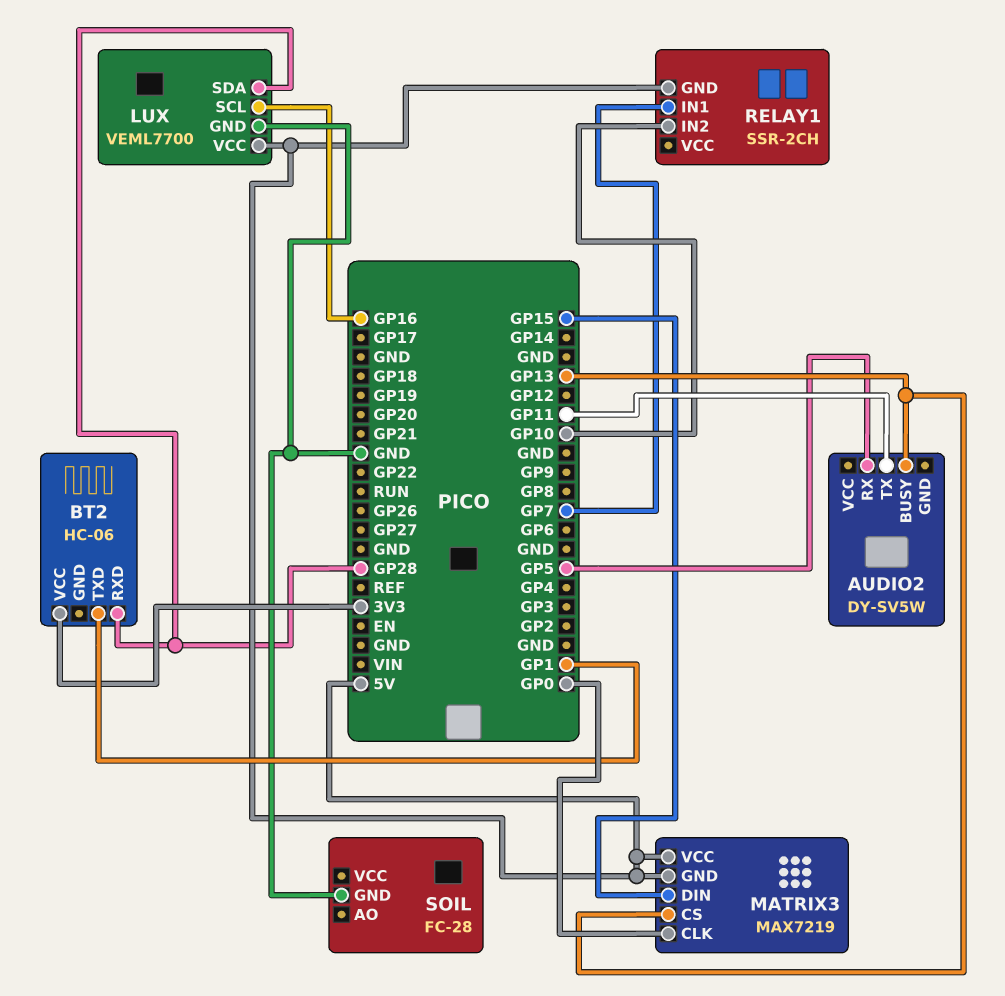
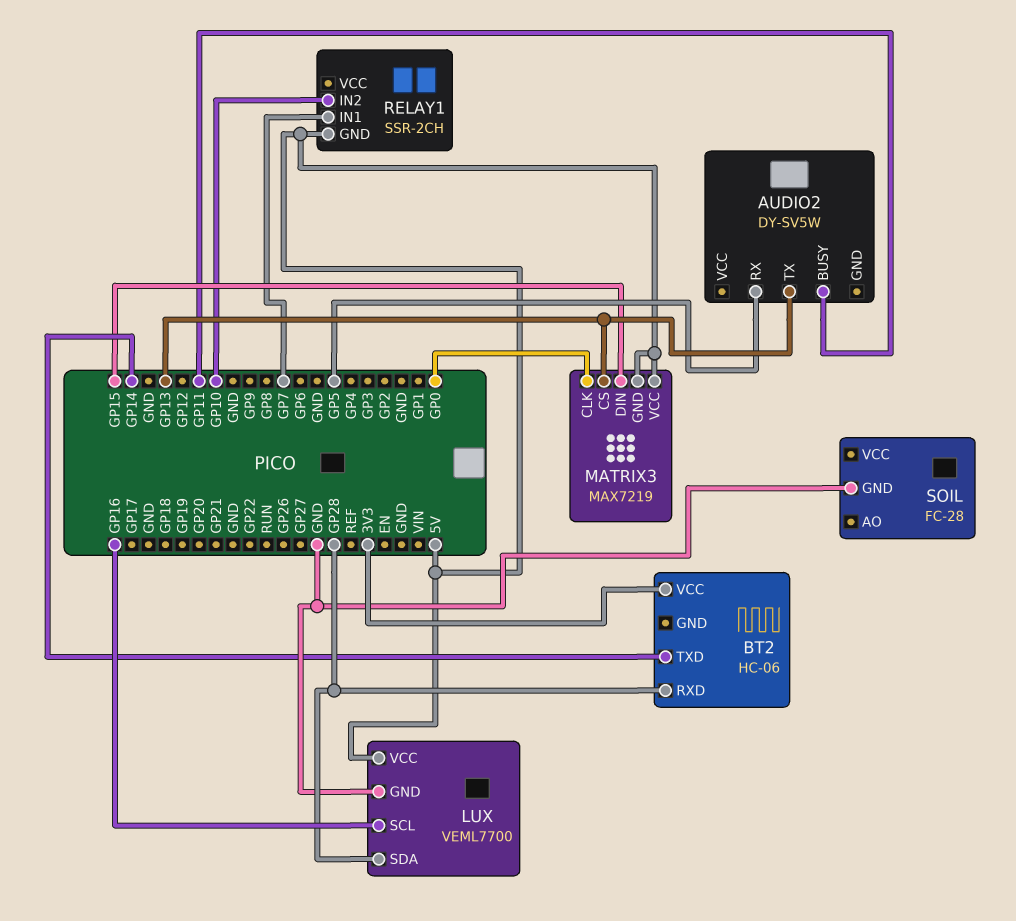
AUDIO2 pin BUSY: GP13 -> GP11
AUDIO2 pin TX: GP11 -> GP13
BT2 pin TXD: GP1 -> GP14

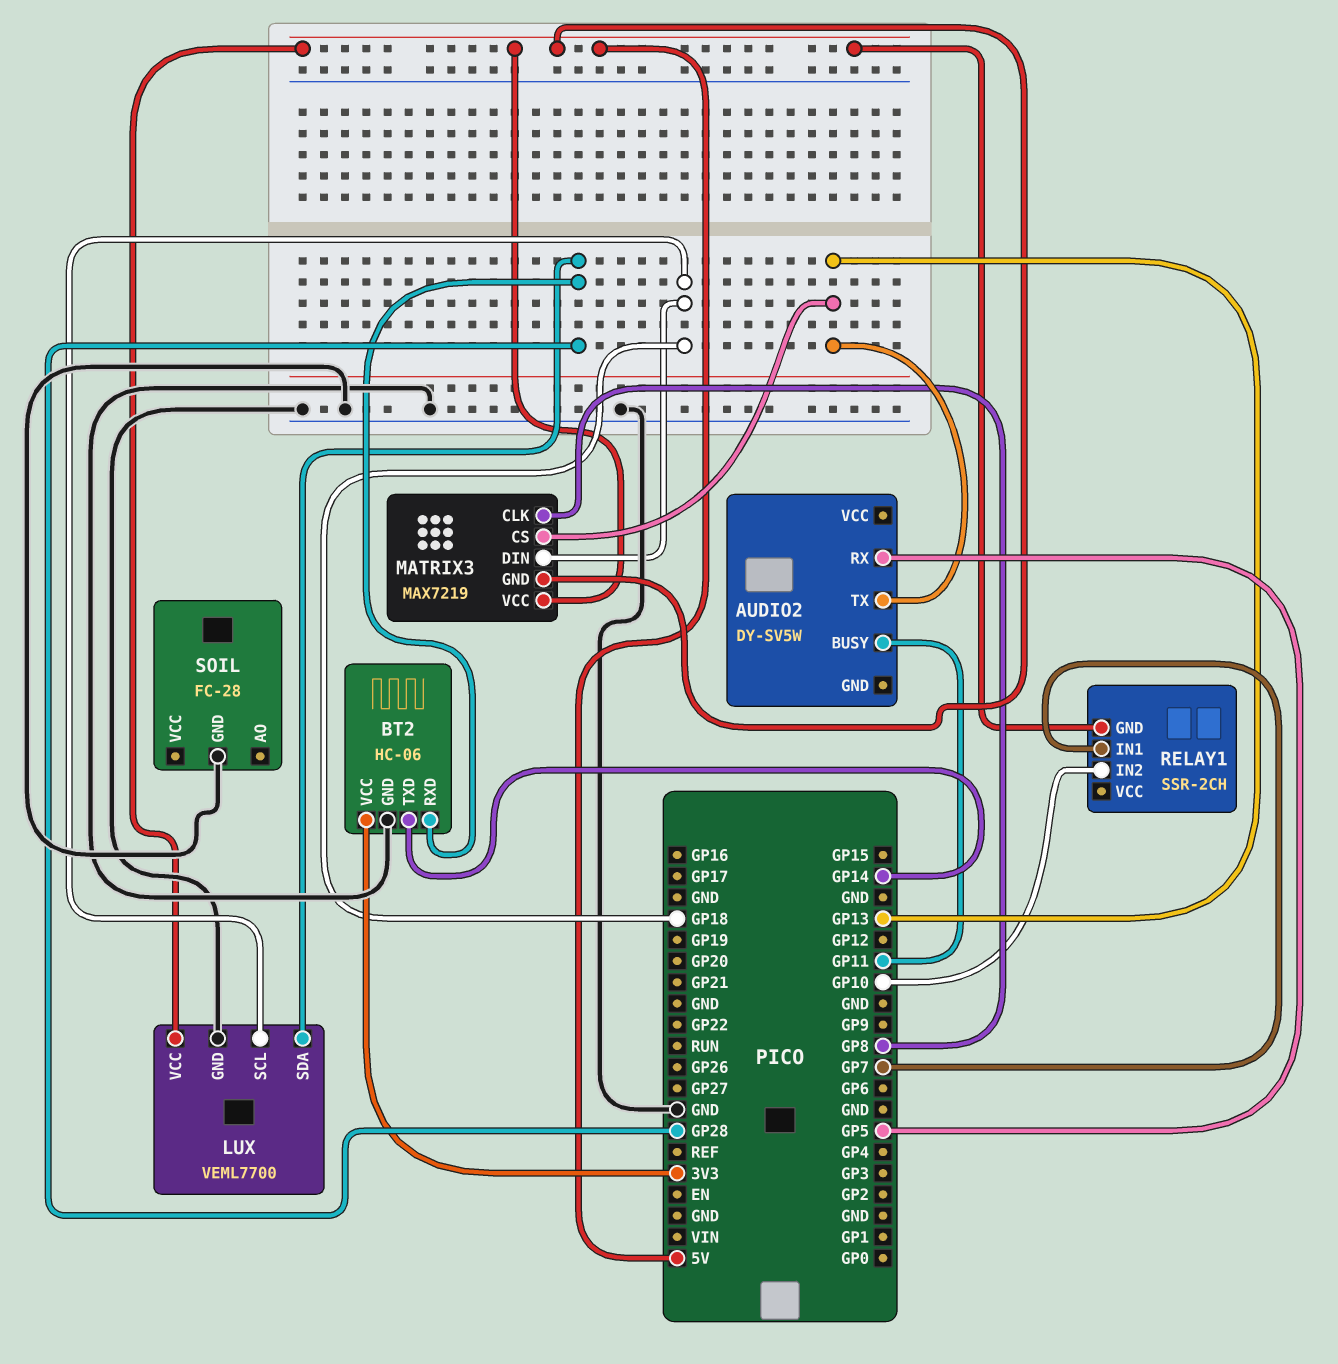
BT2 pin GND: none -> GND
LUX pin SCL: GP16 -> GP18
MATRIX3 pin CLK: GP0 -> GP8
MATRIX3 pin DIN: GP15 -> GP18

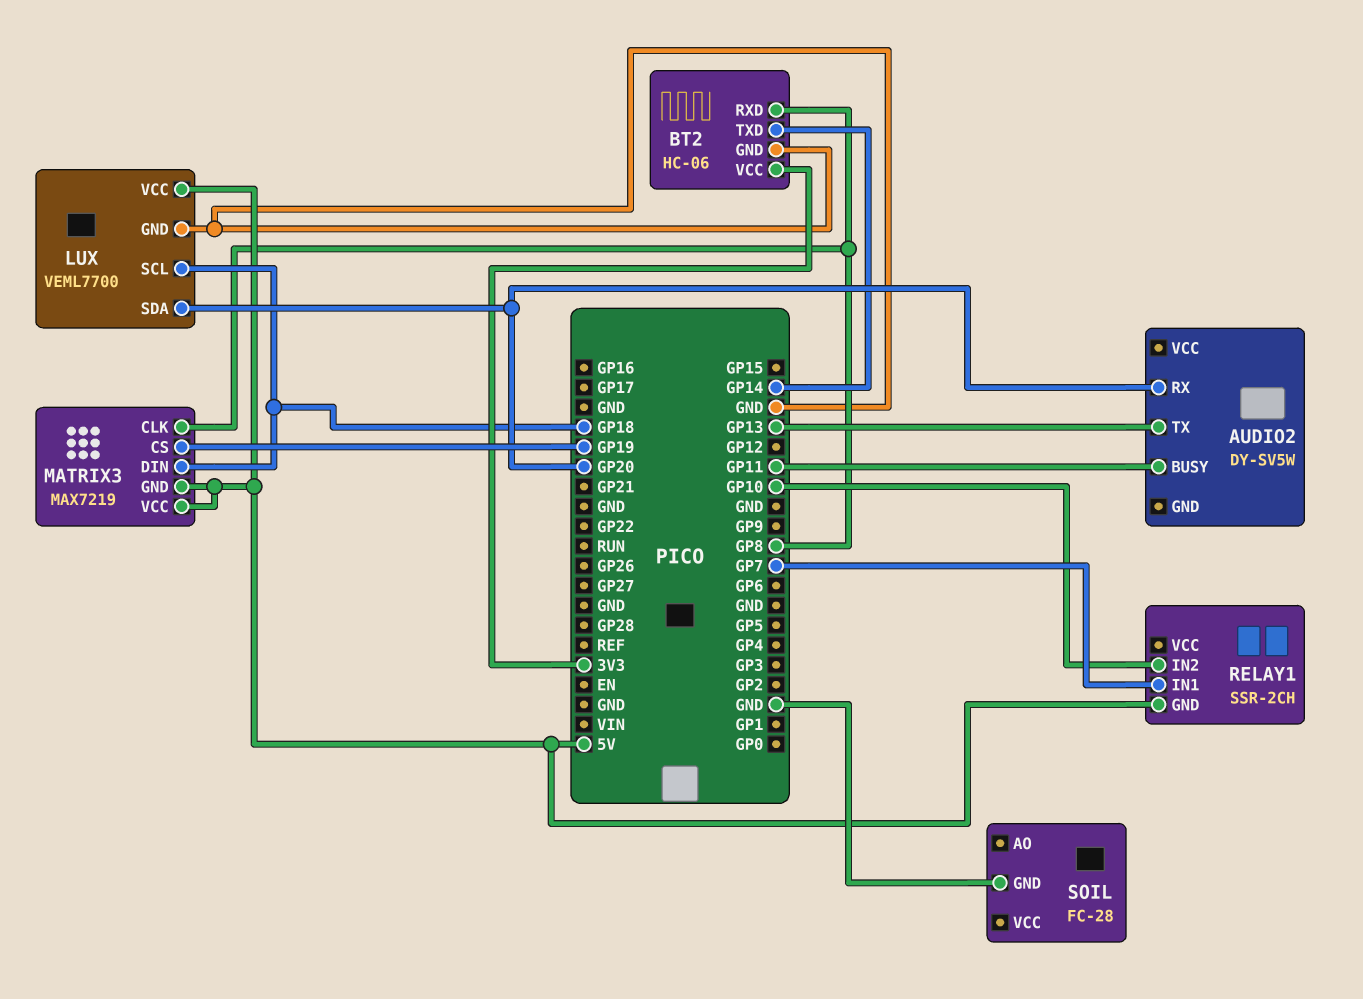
AUDIO2 pin RX: GP5 -> GP20
BT2 pin RXD: GP28 -> GP8
LUX pin SDA: GP28 -> GP20
MATRIX3 pin CS: GP13 -> GP19

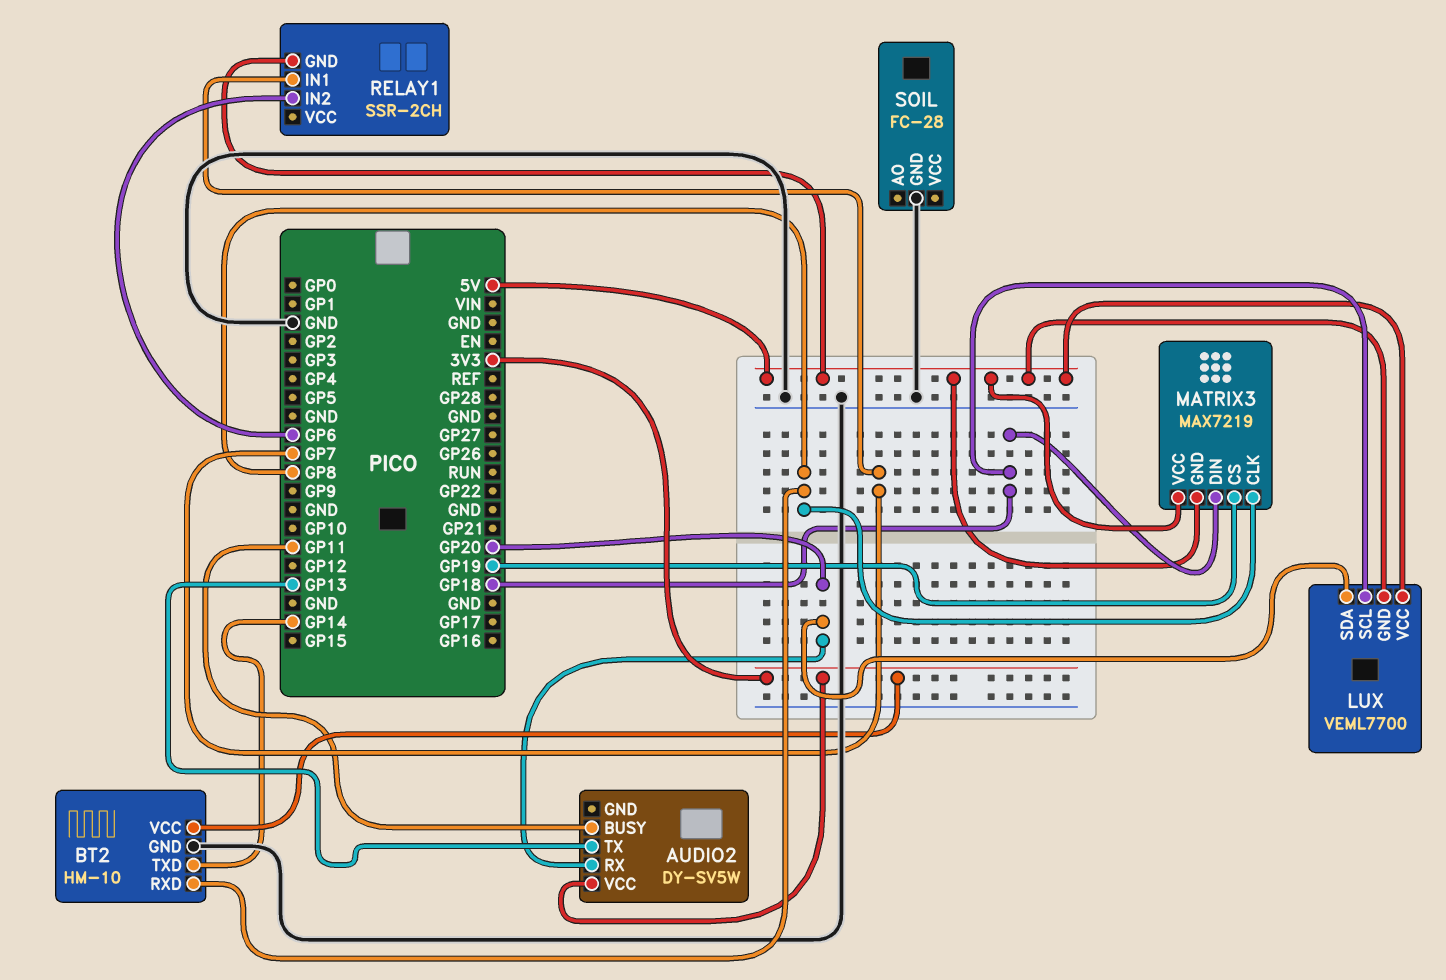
AUDIO2 pin VCC: none -> 3V3
BT2: HC-06 -> HM-10
LUX pin GND: GND -> 5V
RELAY1 pin IN2: GP10 -> GP6

